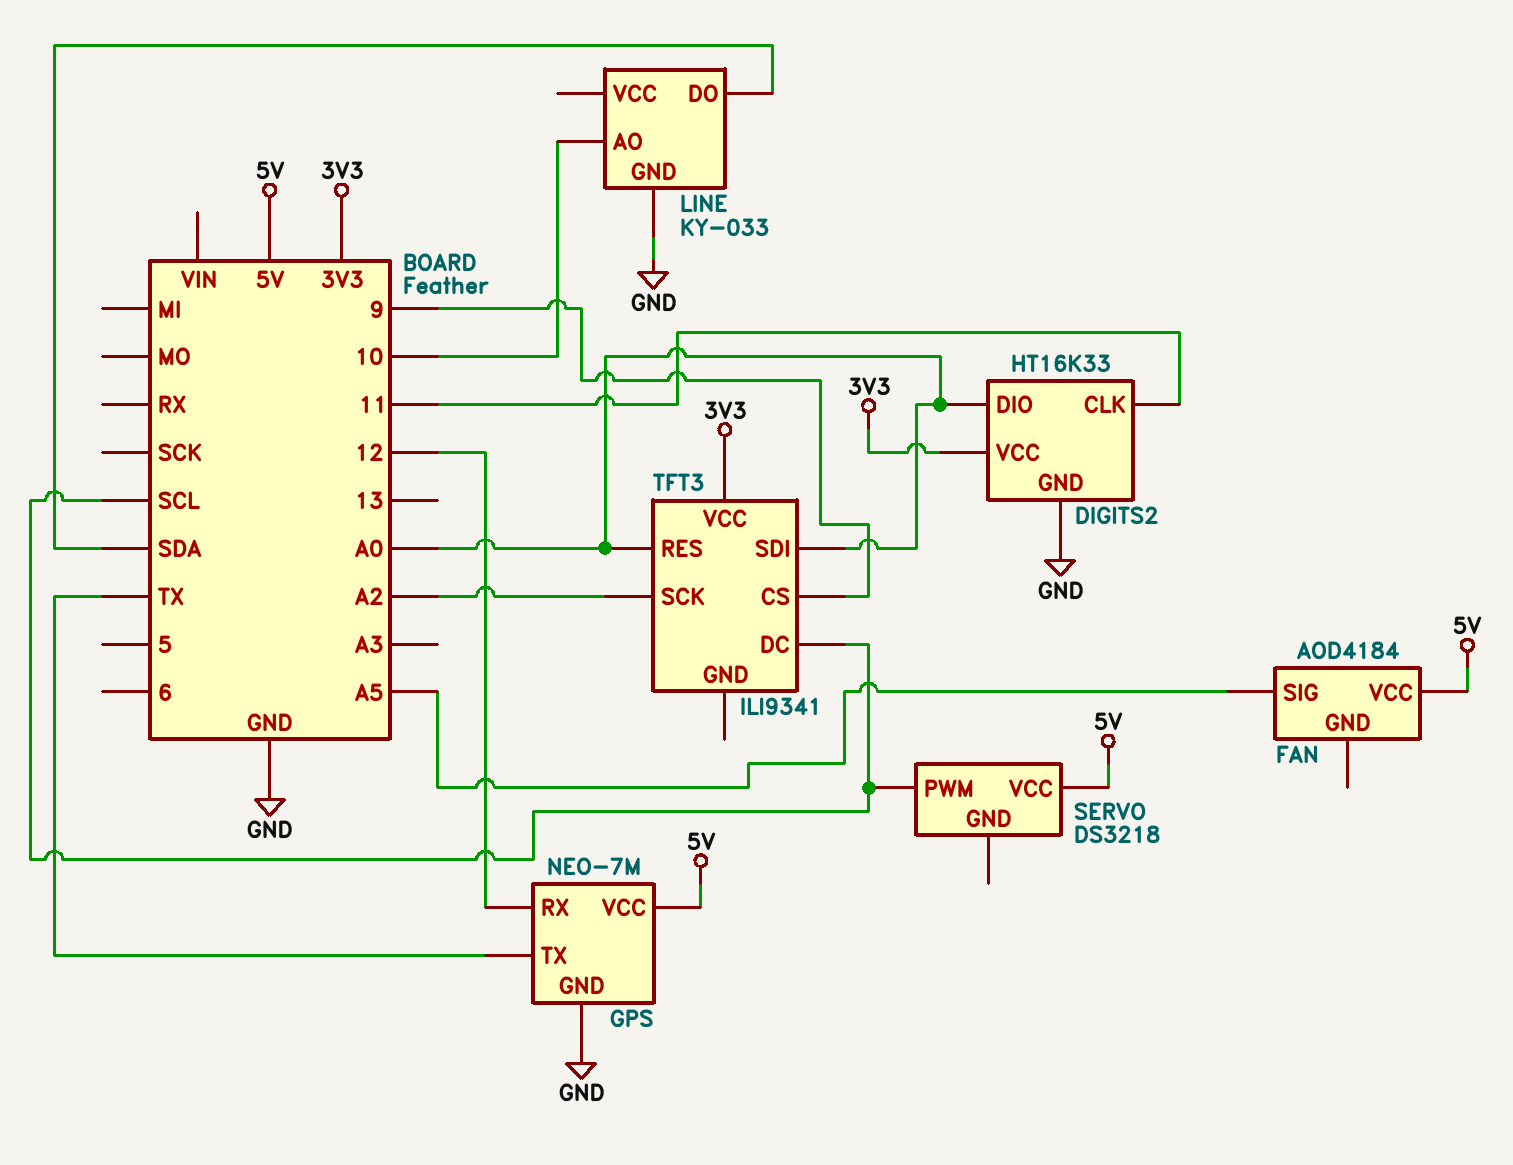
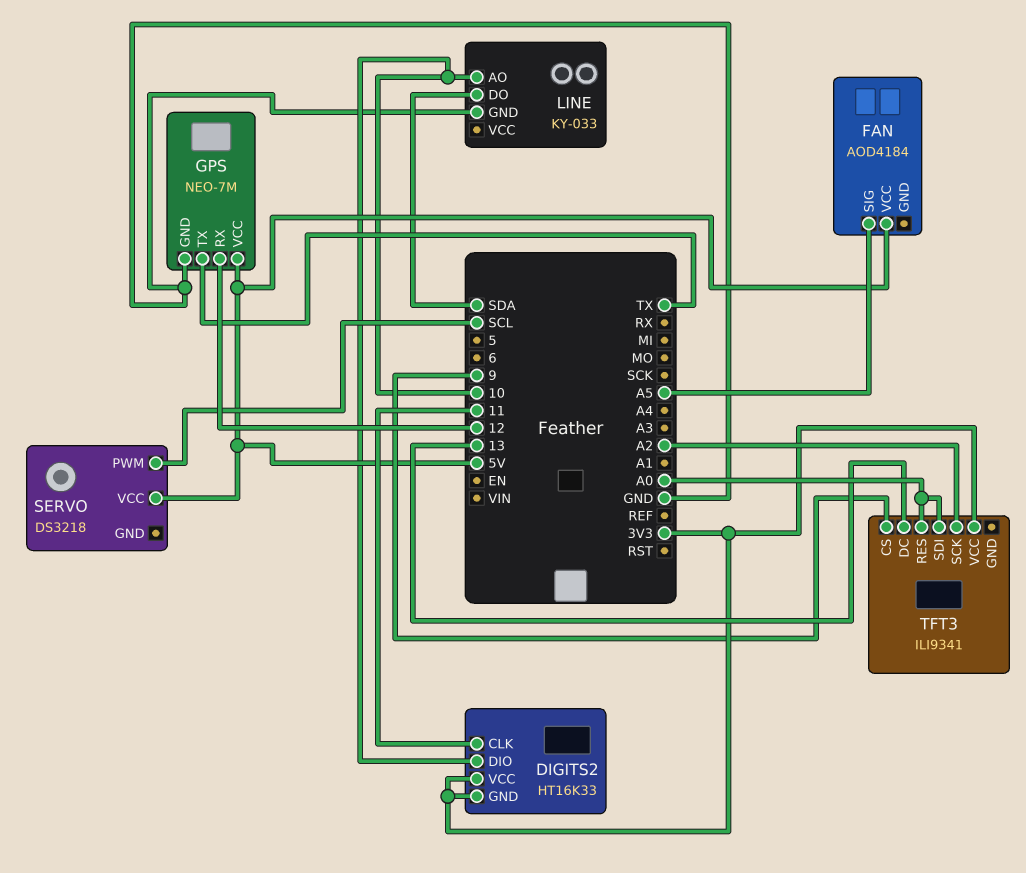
DIGITS2 pin DIO: A0 -> 10
DIGITS2 pin GND: GND -> 3V3
TFT3 pin DC: SCL -> 13

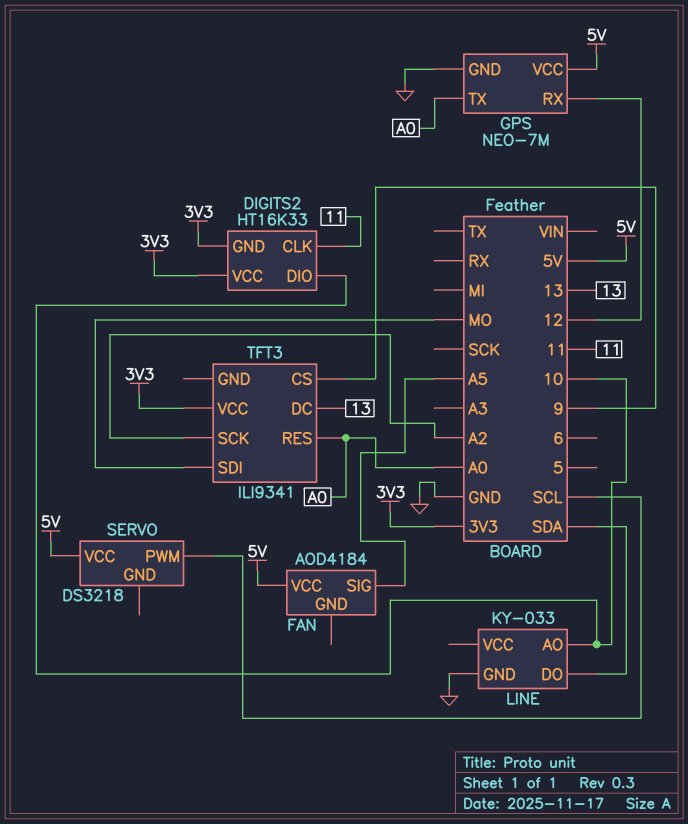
GPS pin TX: TX -> A0
TFT3 pin SDI: A0 -> MO

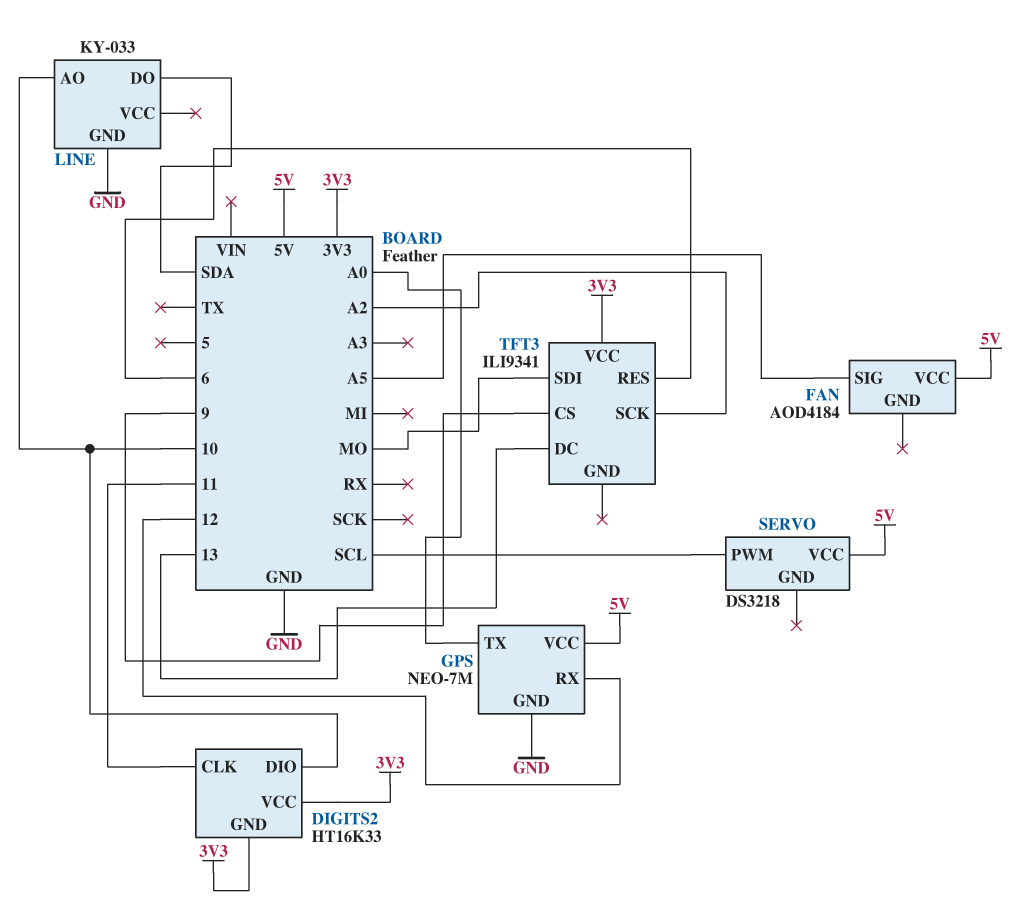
TFT3 pin RES: A0 -> 6

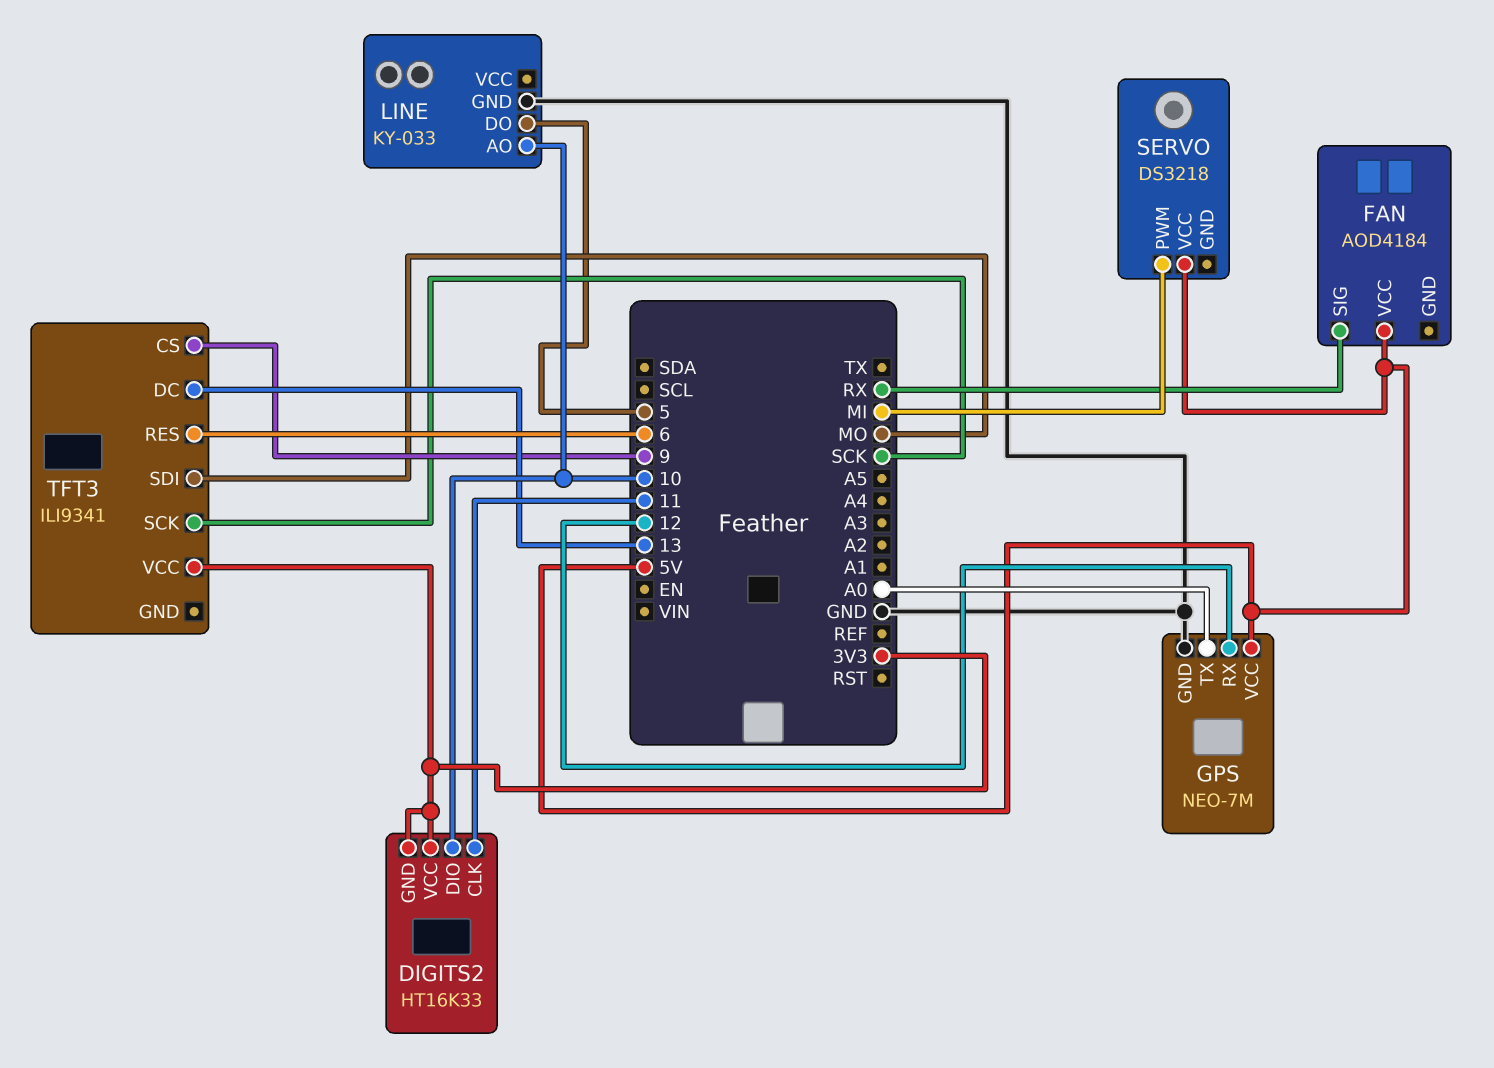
FAN pin SIG: A5 -> RX
LINE pin DO: SDA -> 5
SERVO pin PWM: SCL -> MI
TFT3 pin SCK: A2 -> SCK

